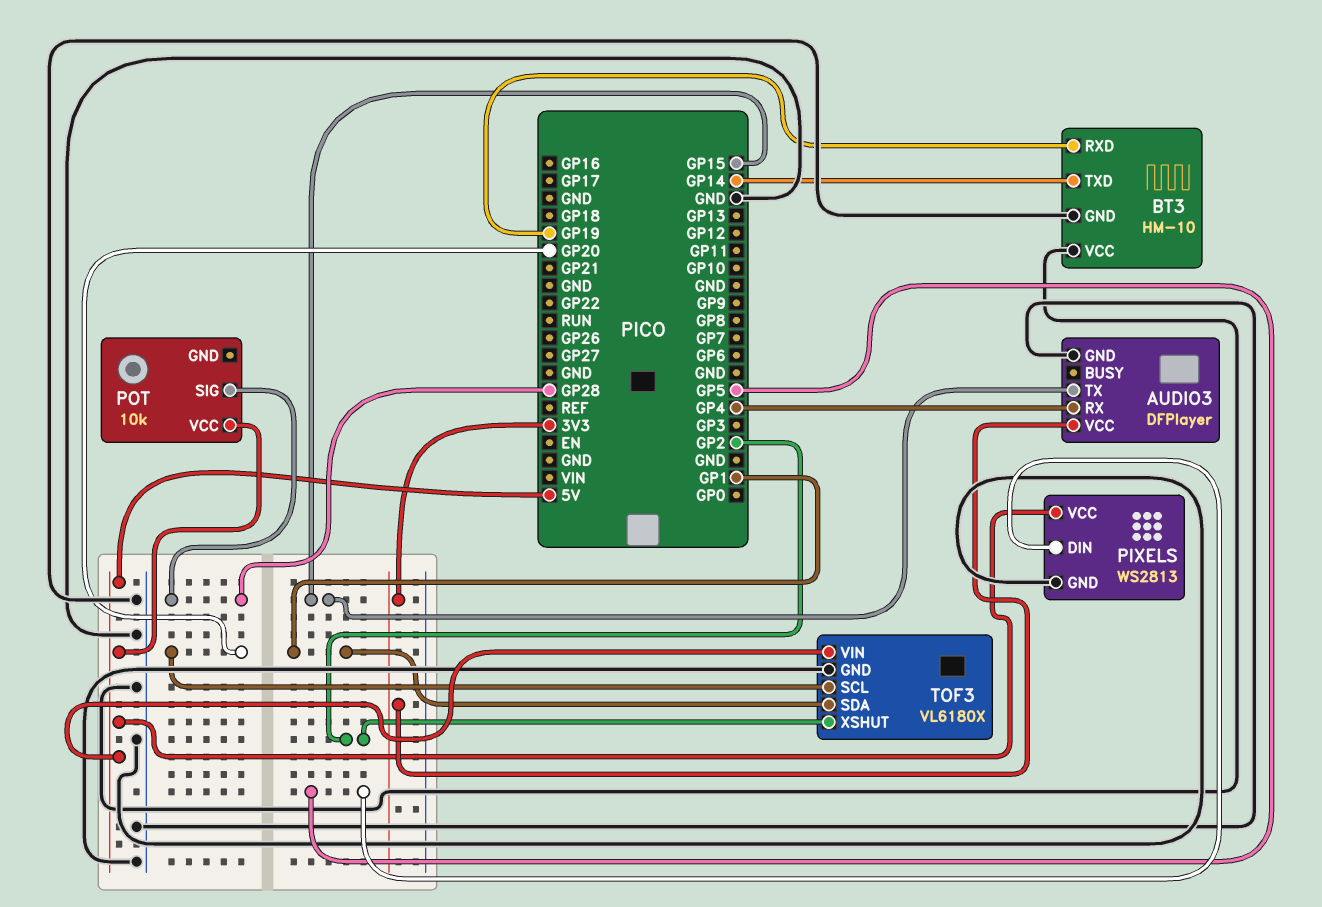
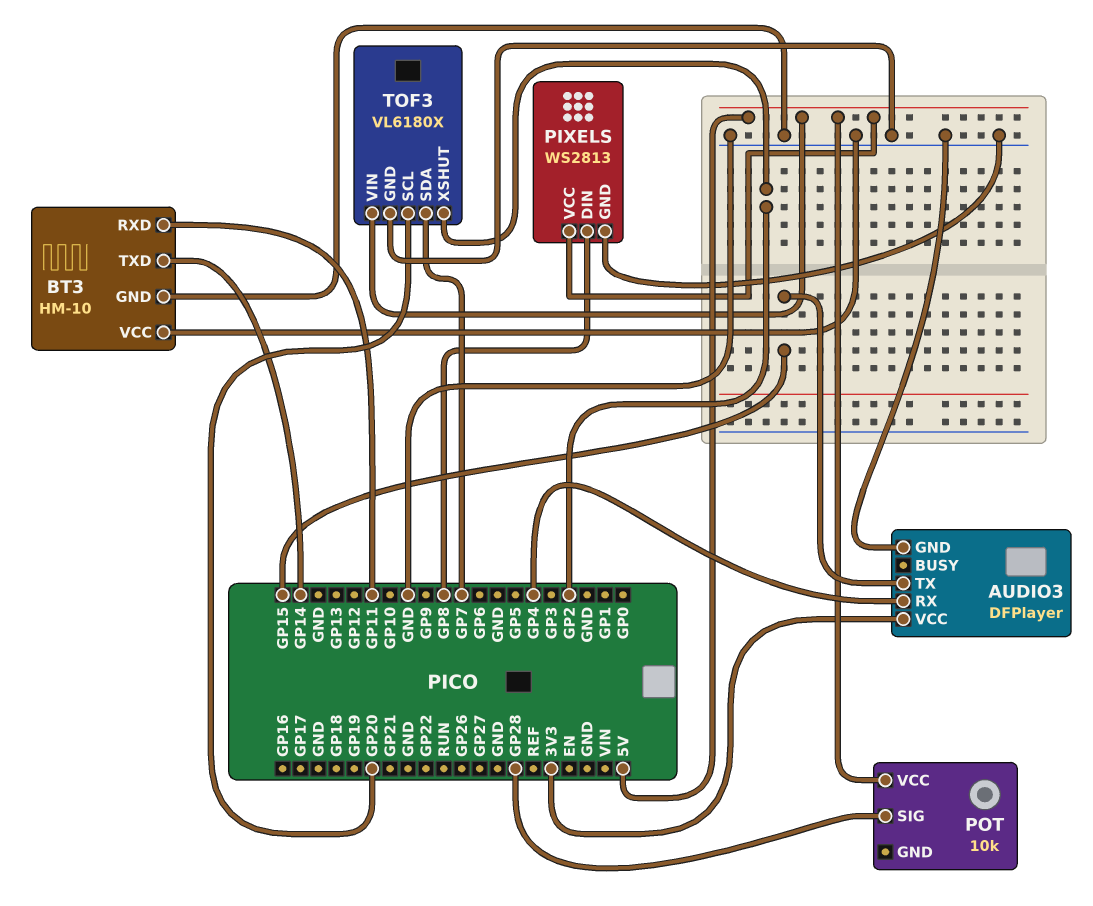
BT3 pin RXD: GP19 -> GP11
PIXELS pin DIN: GP5 -> GP8
TOF3 pin SDA: GP1 -> GP7

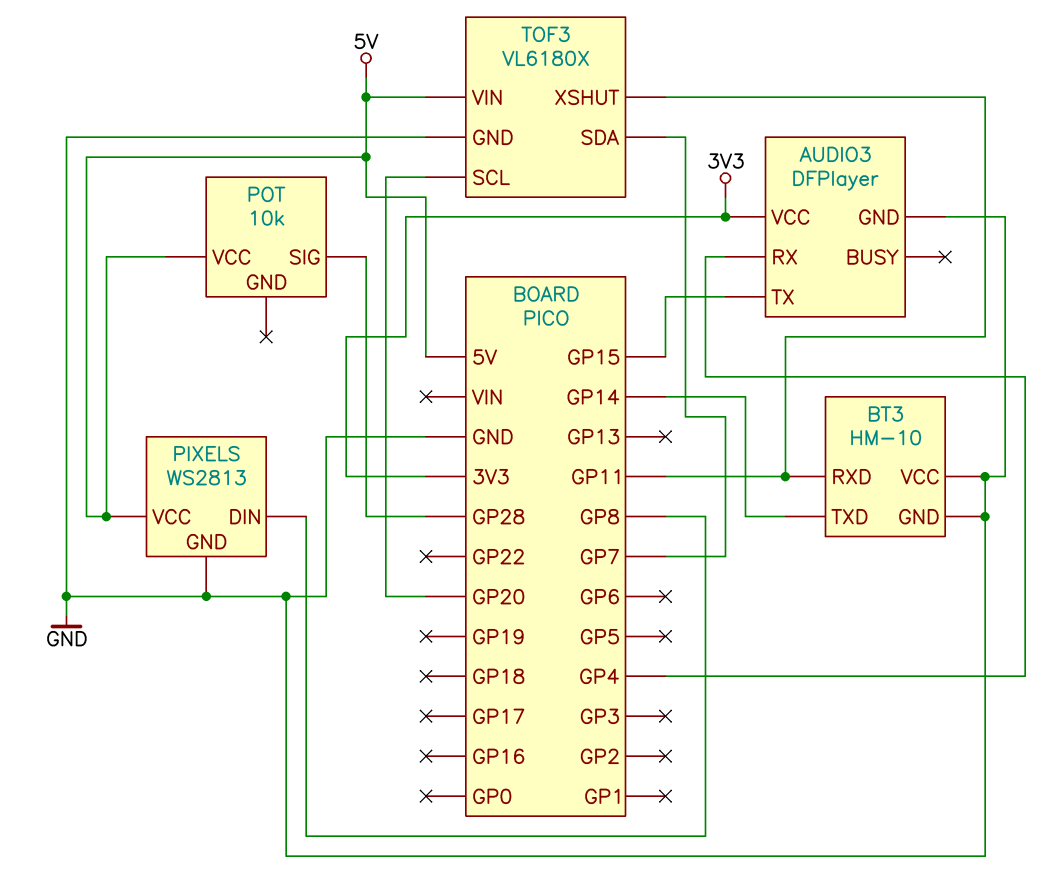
TOF3 pin XSHUT: GP2 -> GP11

